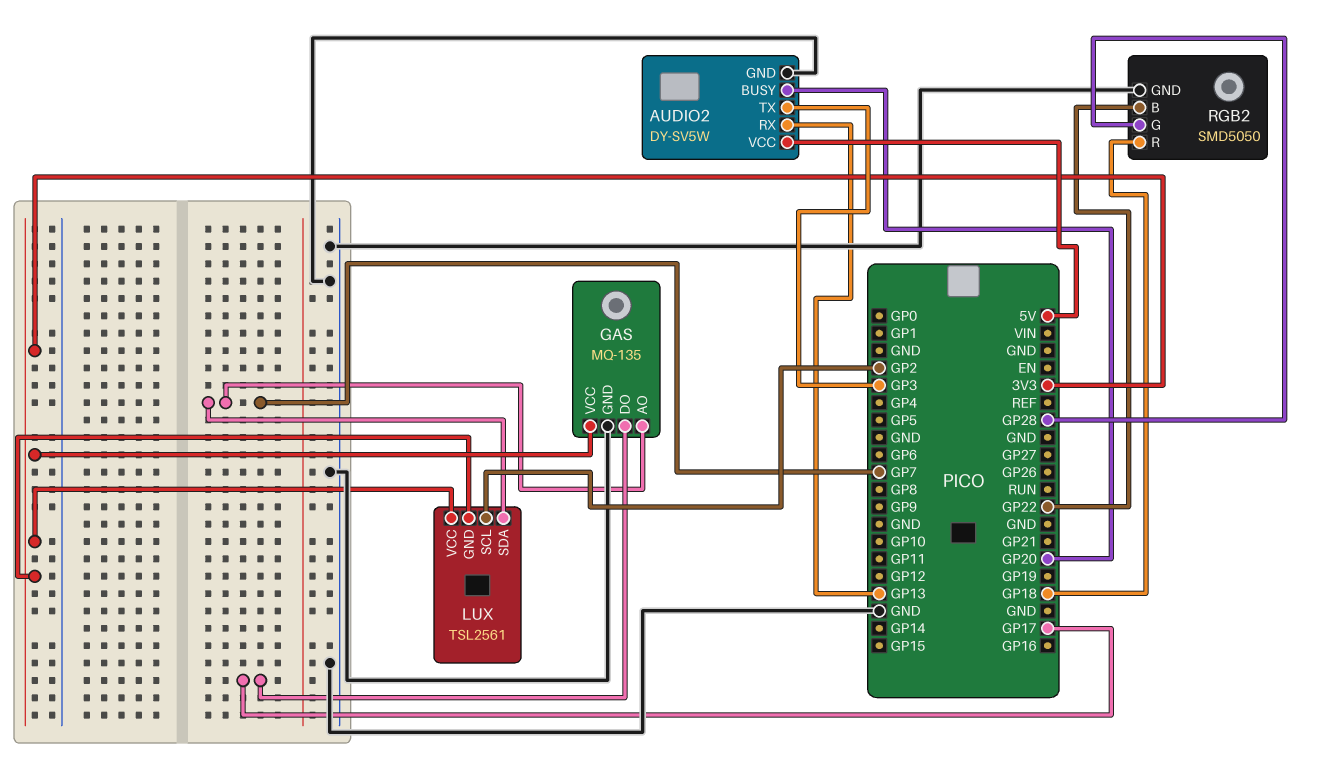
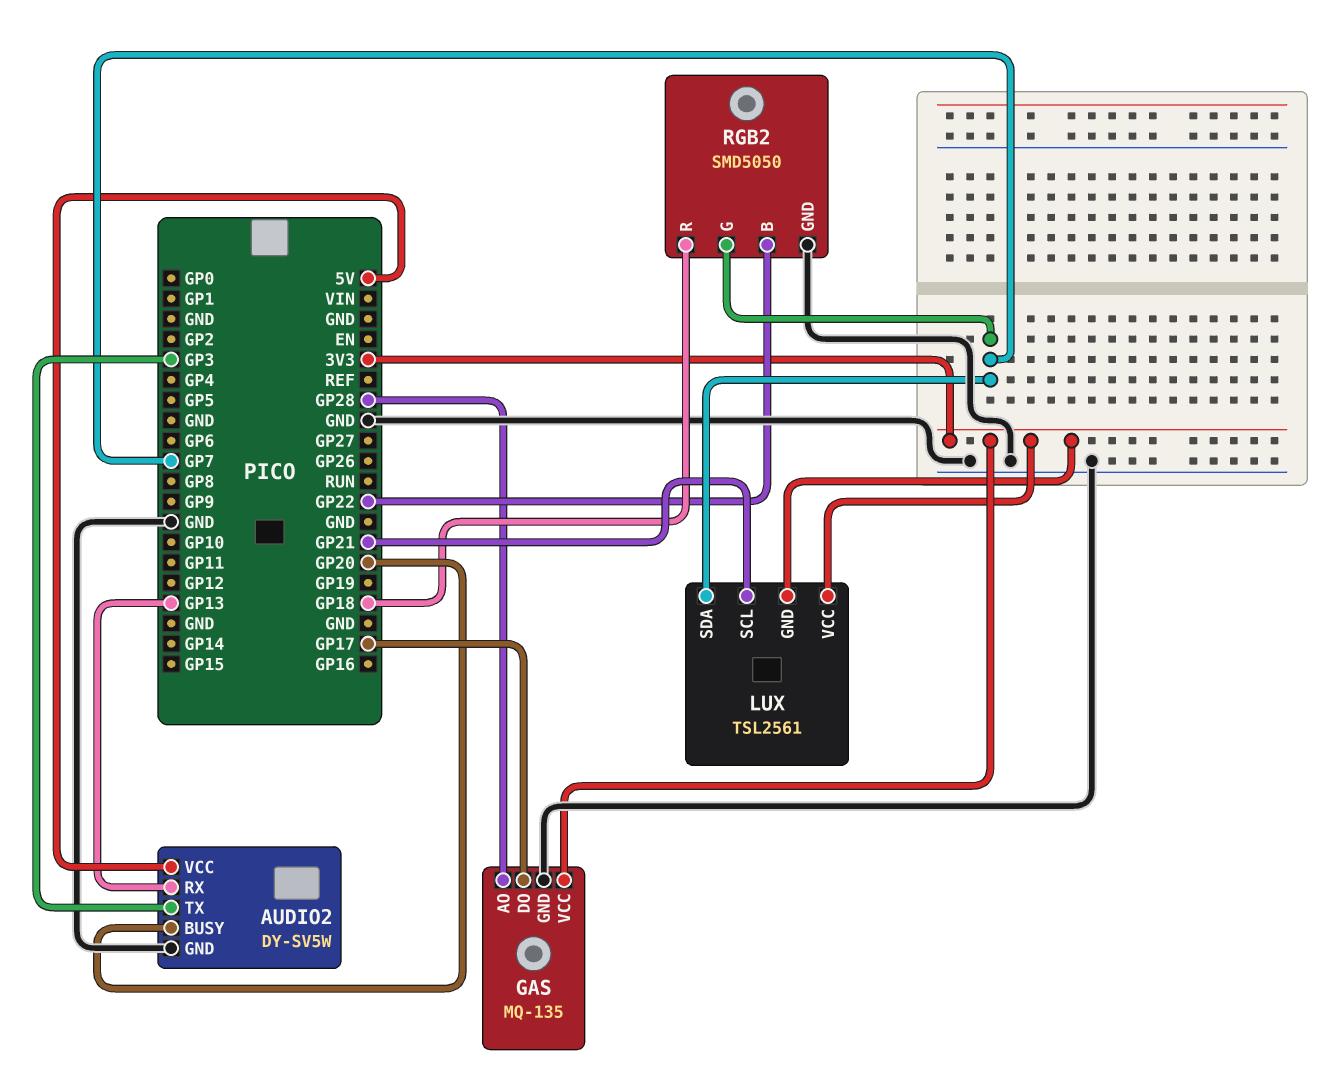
GAS pin AO: GP7 -> GP28
LUX pin SCL: GP2 -> GP21
RGB2 pin G: GP28 -> GP7

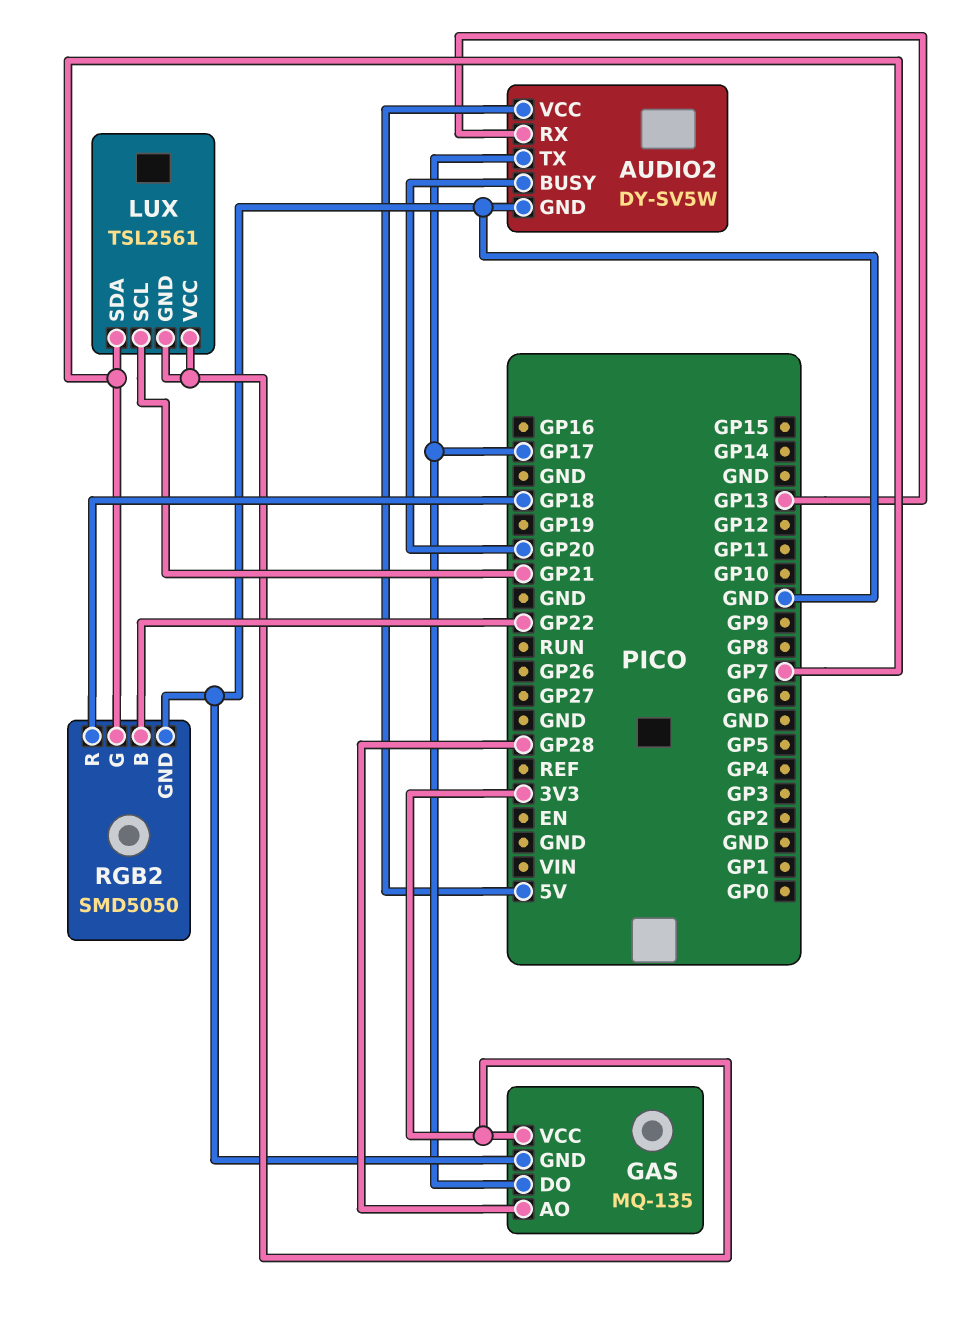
AUDIO2 pin TX: GP3 -> GP17

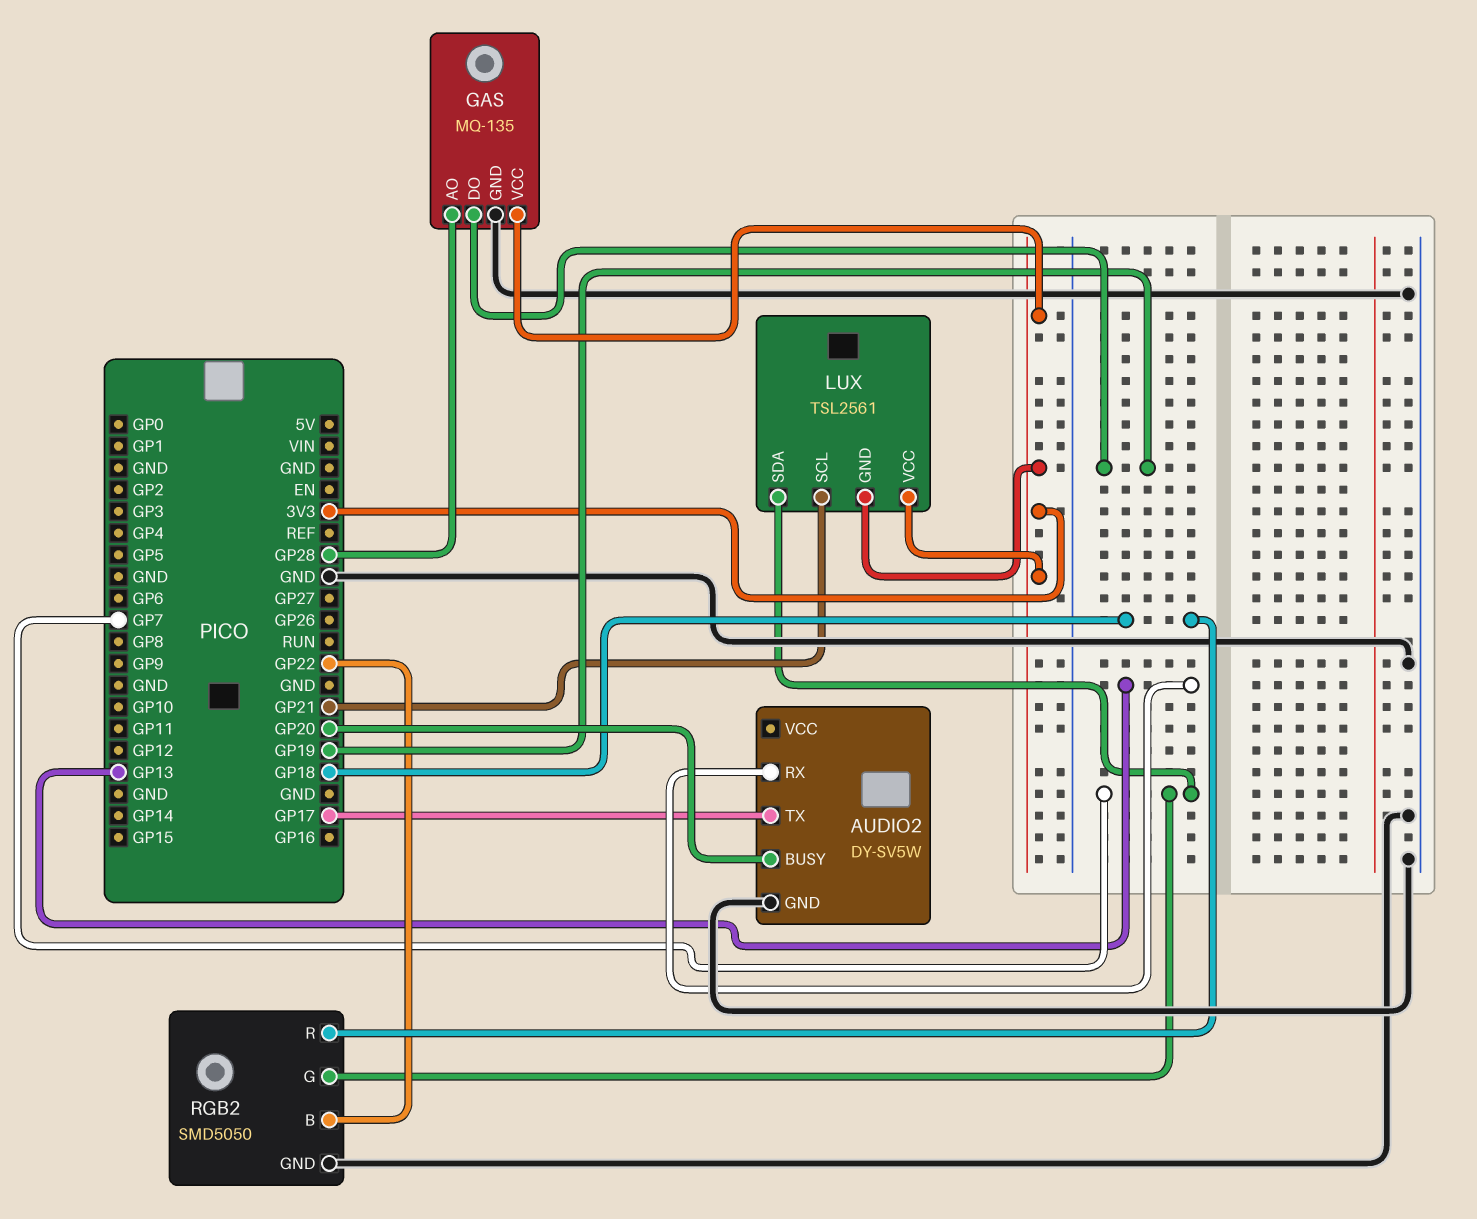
AUDIO2 pin VCC: 5V -> none
GAS pin DO: GP17 -> GP19

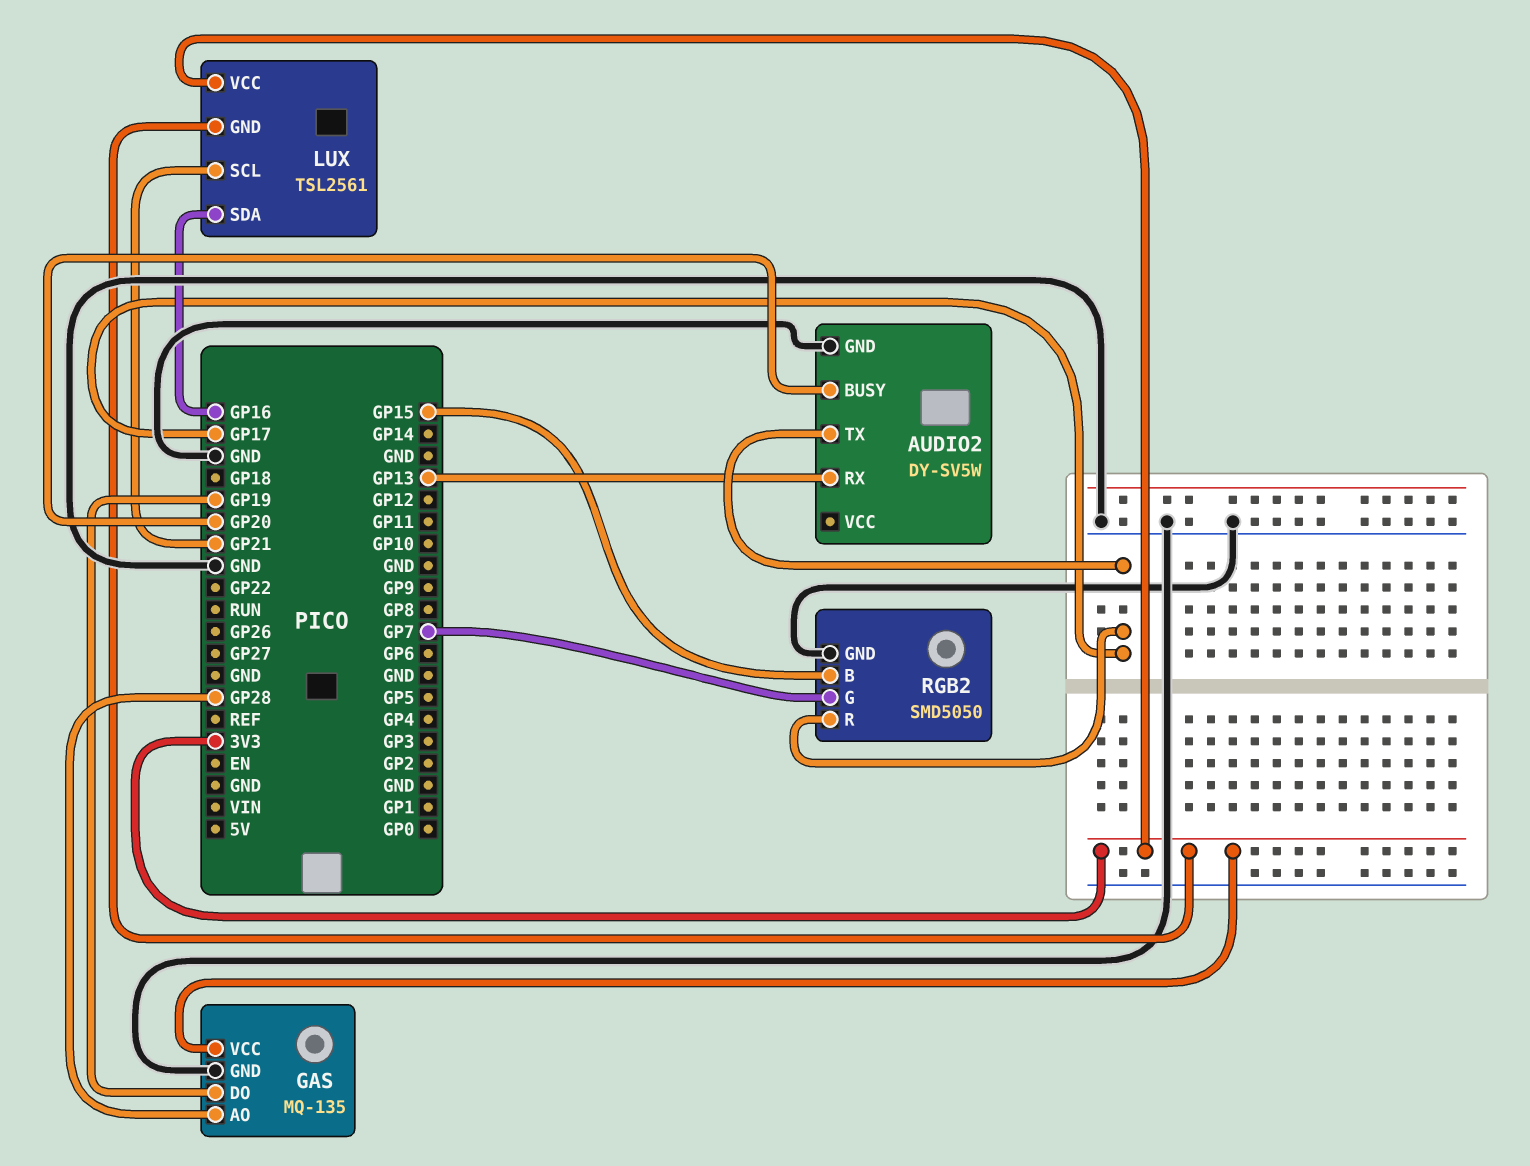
LUX pin SDA: GP7 -> GP16
RGB2 pin B: GP22 -> GP15
RGB2 pin R: GP18 -> GP17

